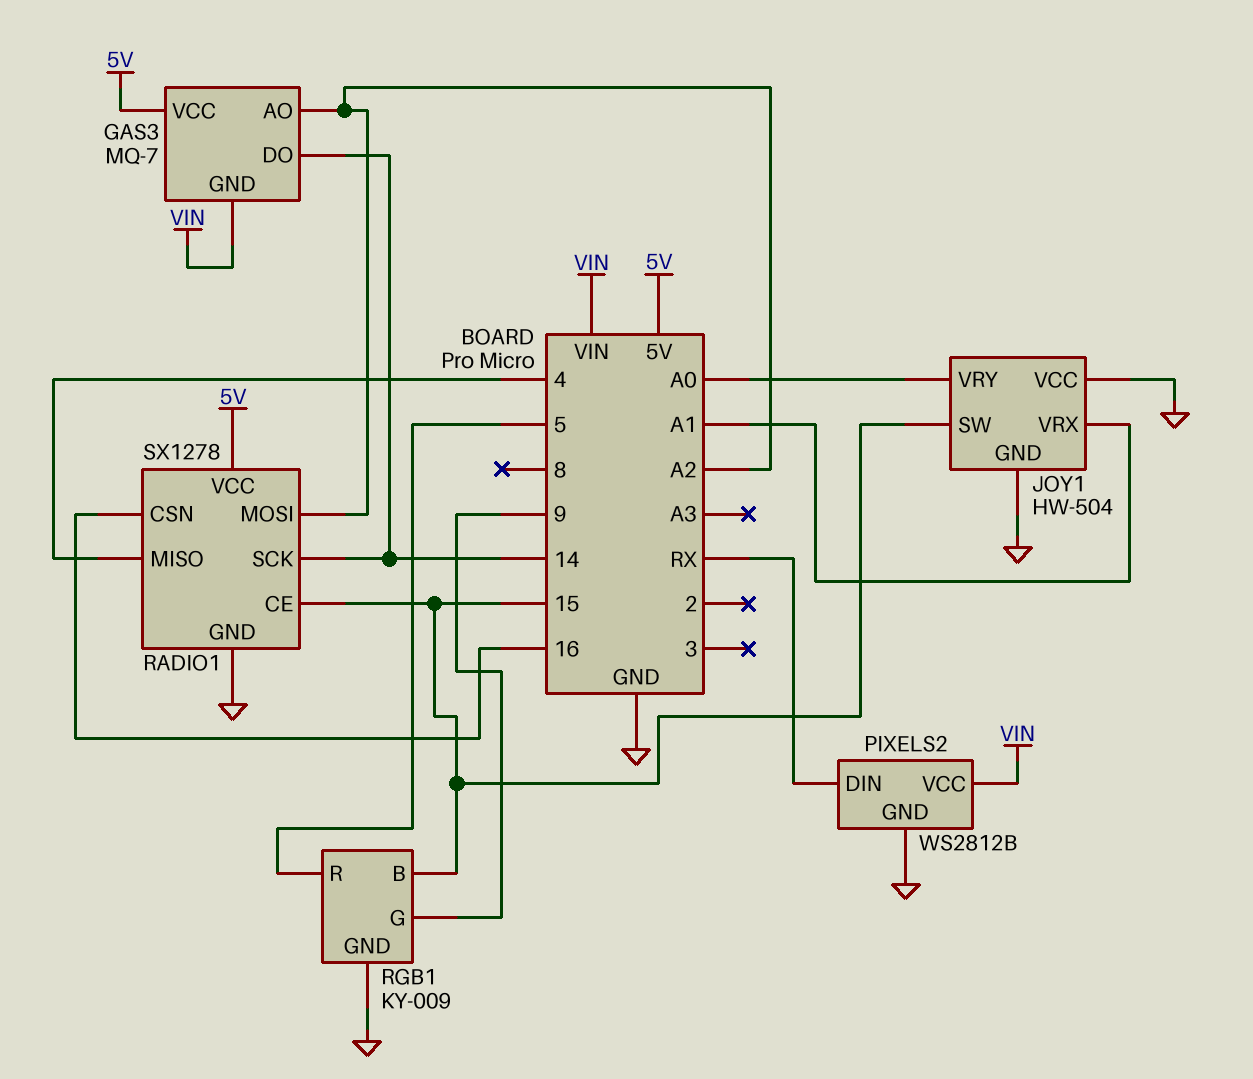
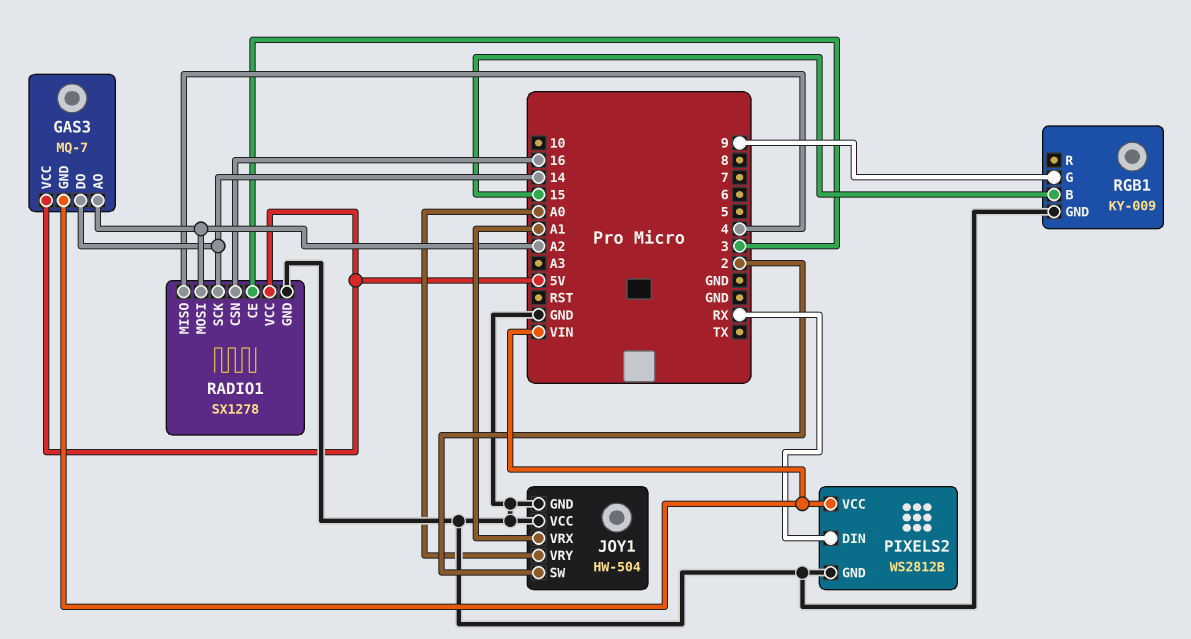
JOY1 pin SW: 15 -> 2
RADIO1 pin CE: 15 -> 3
RGB1 pin R: 5 -> none

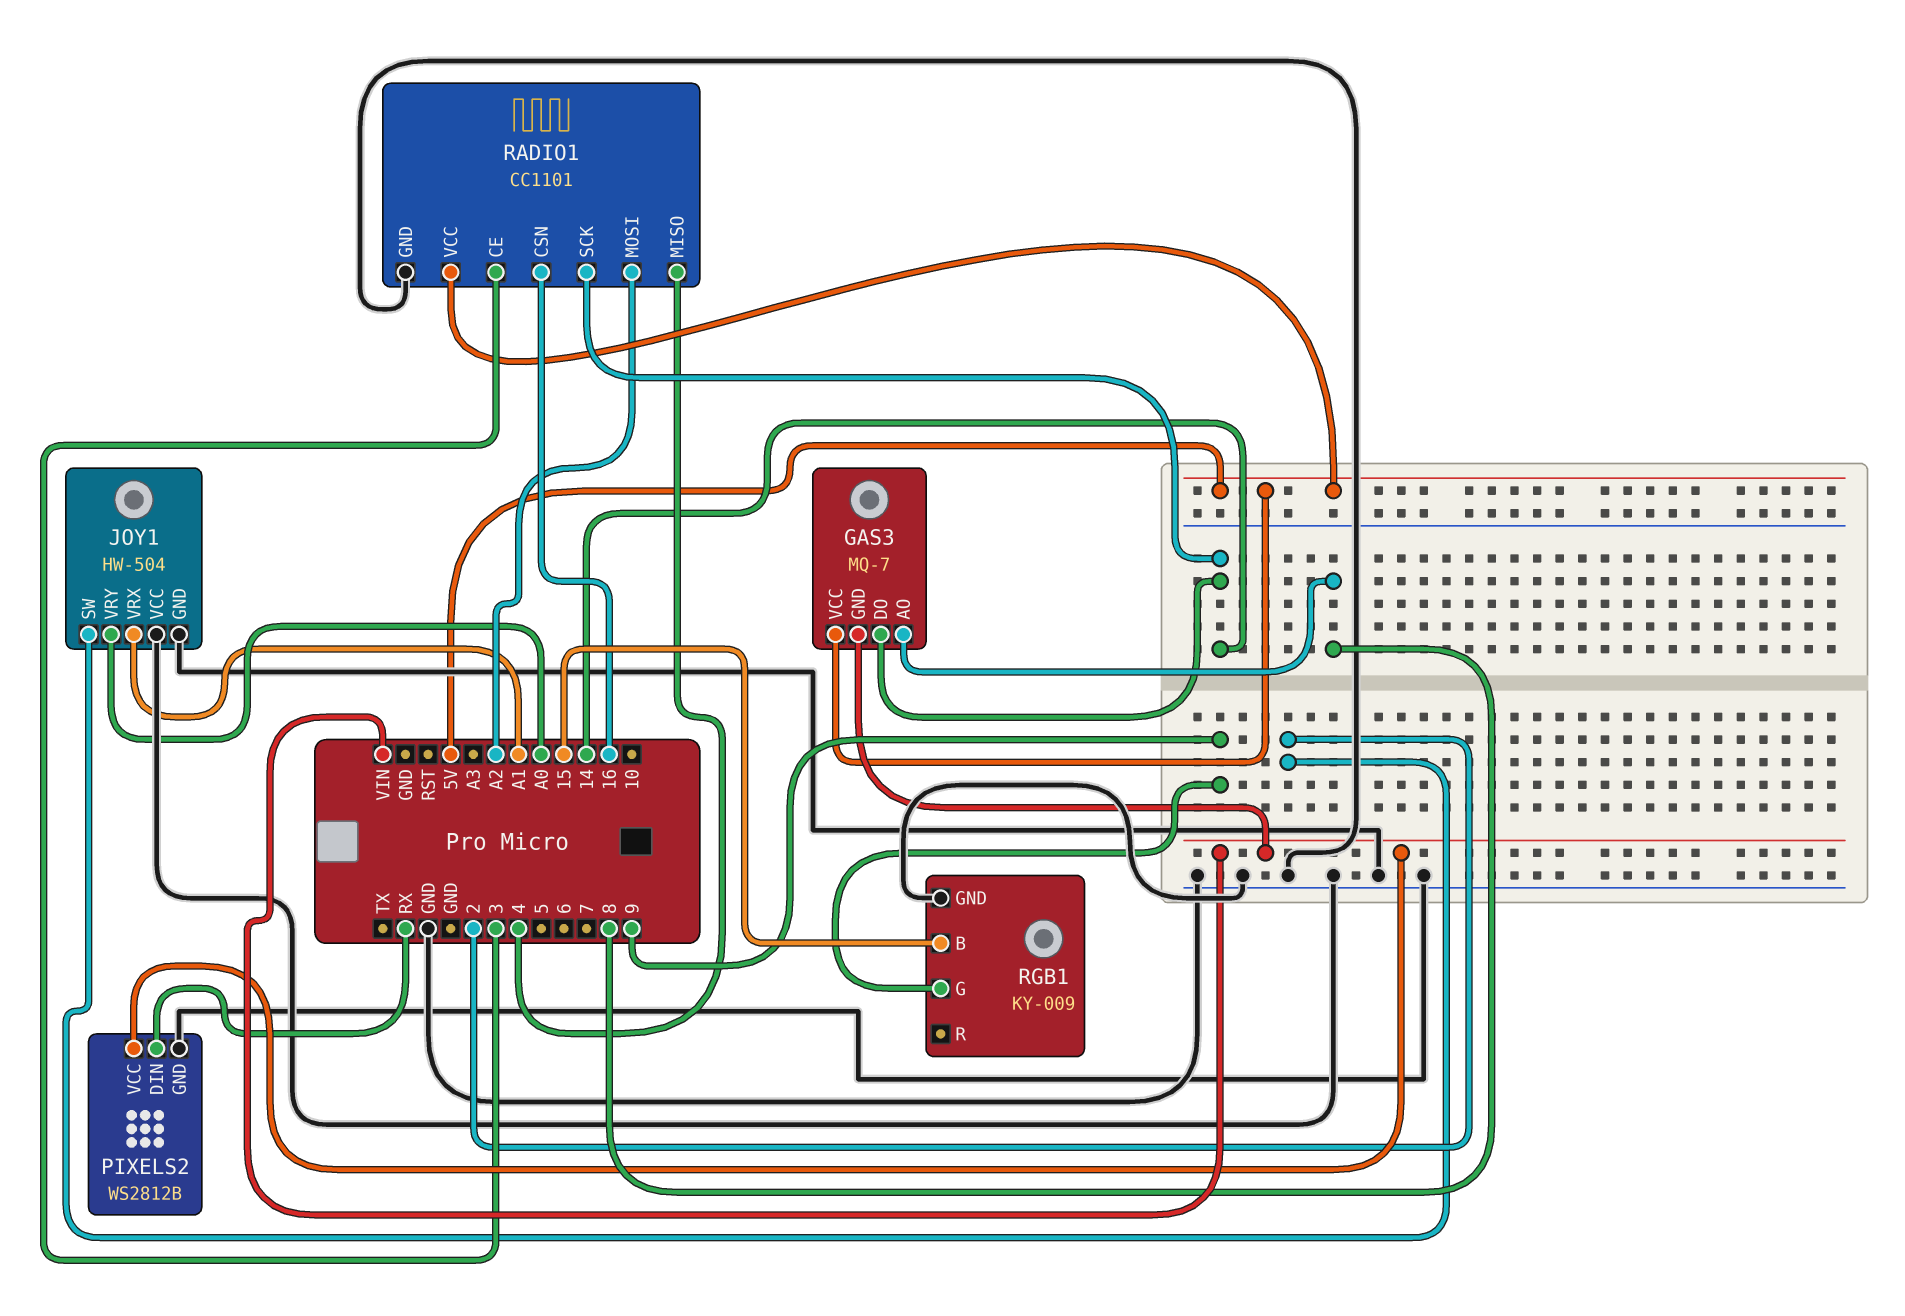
GAS3 pin AO: A2 -> 8
RADIO1: SX1278 -> CC1101

